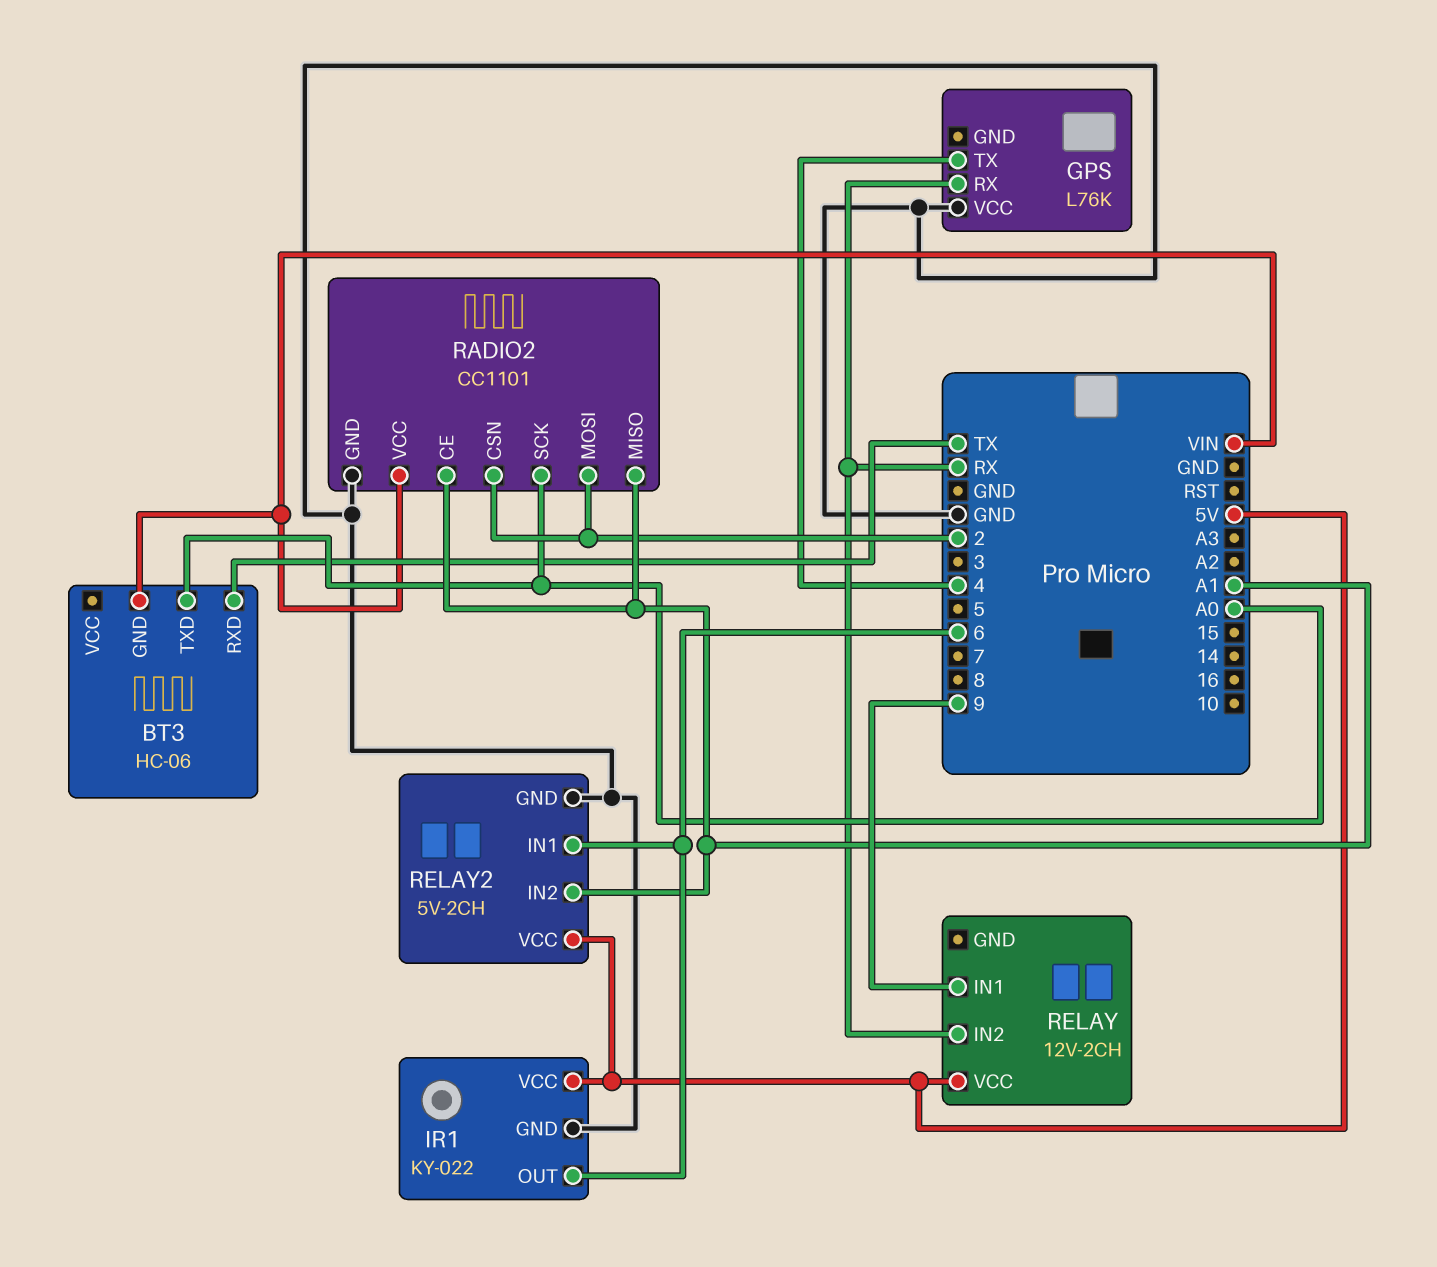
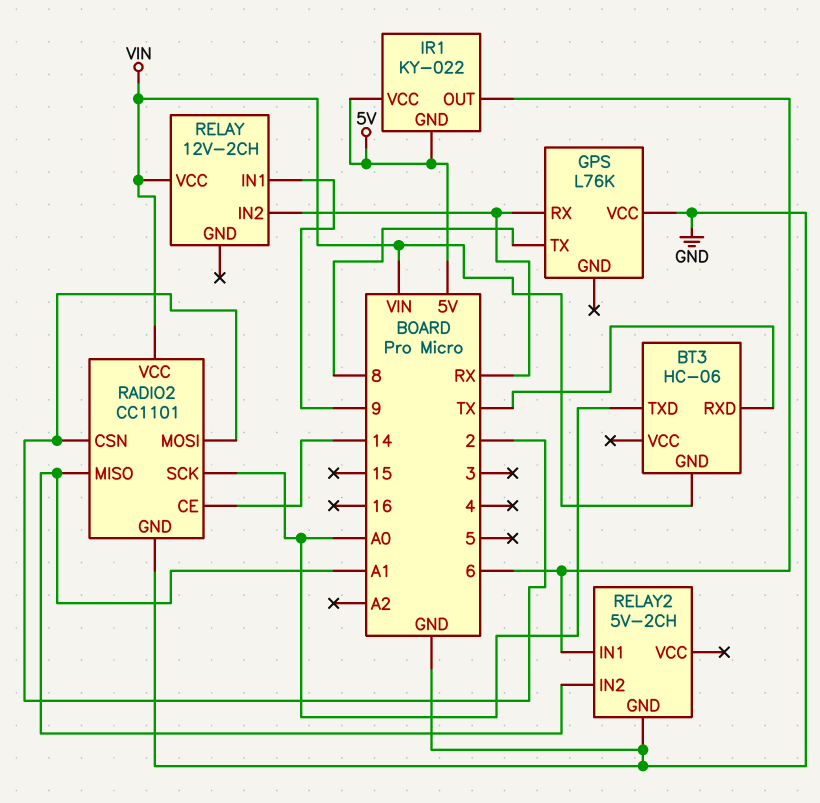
GPS pin TX: 4 -> 8
IR1 pin GND: GND -> 5V
RADIO2 pin CE: A1 -> 14
RELAY pin VCC: 5V -> VIN
RELAY2 pin VCC: 5V -> none

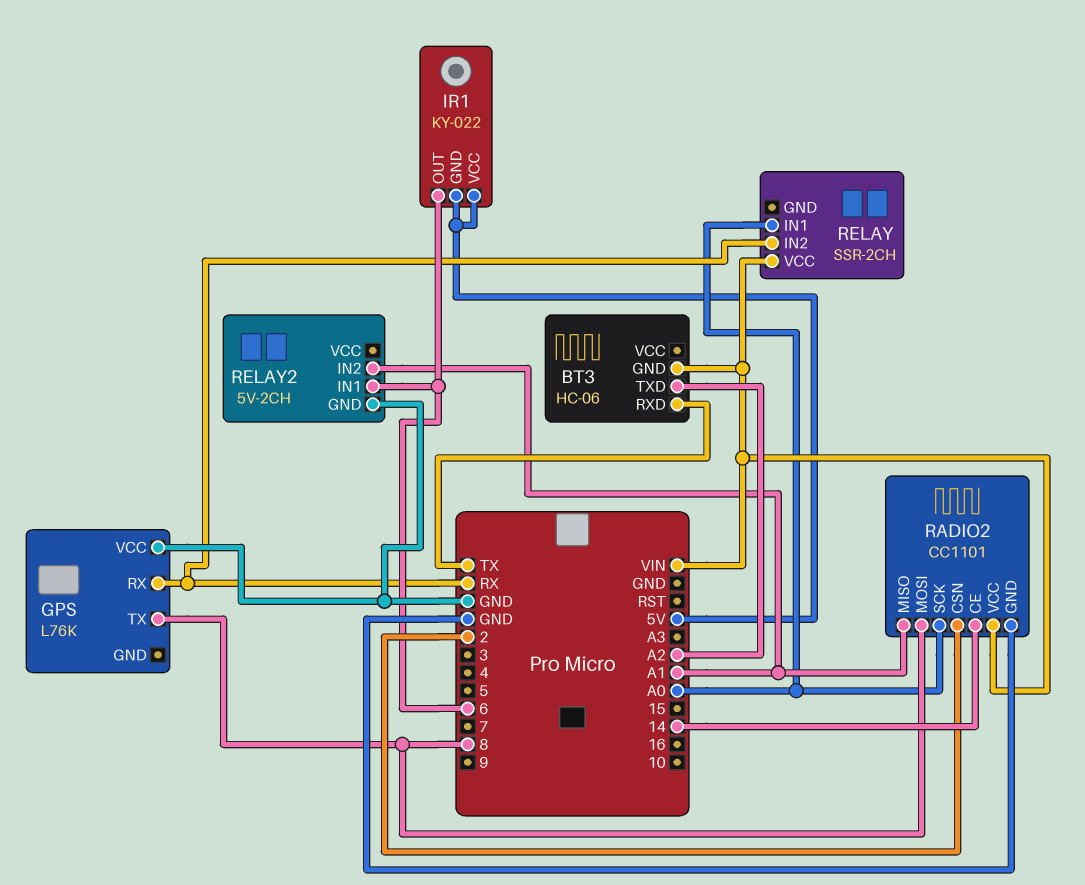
BT3 pin TXD: A0 -> A2
RADIO2 pin MOSI: 2 -> 8
RELAY: 12V-2CH -> SSR-2CH
RELAY pin IN1: 9 -> A0

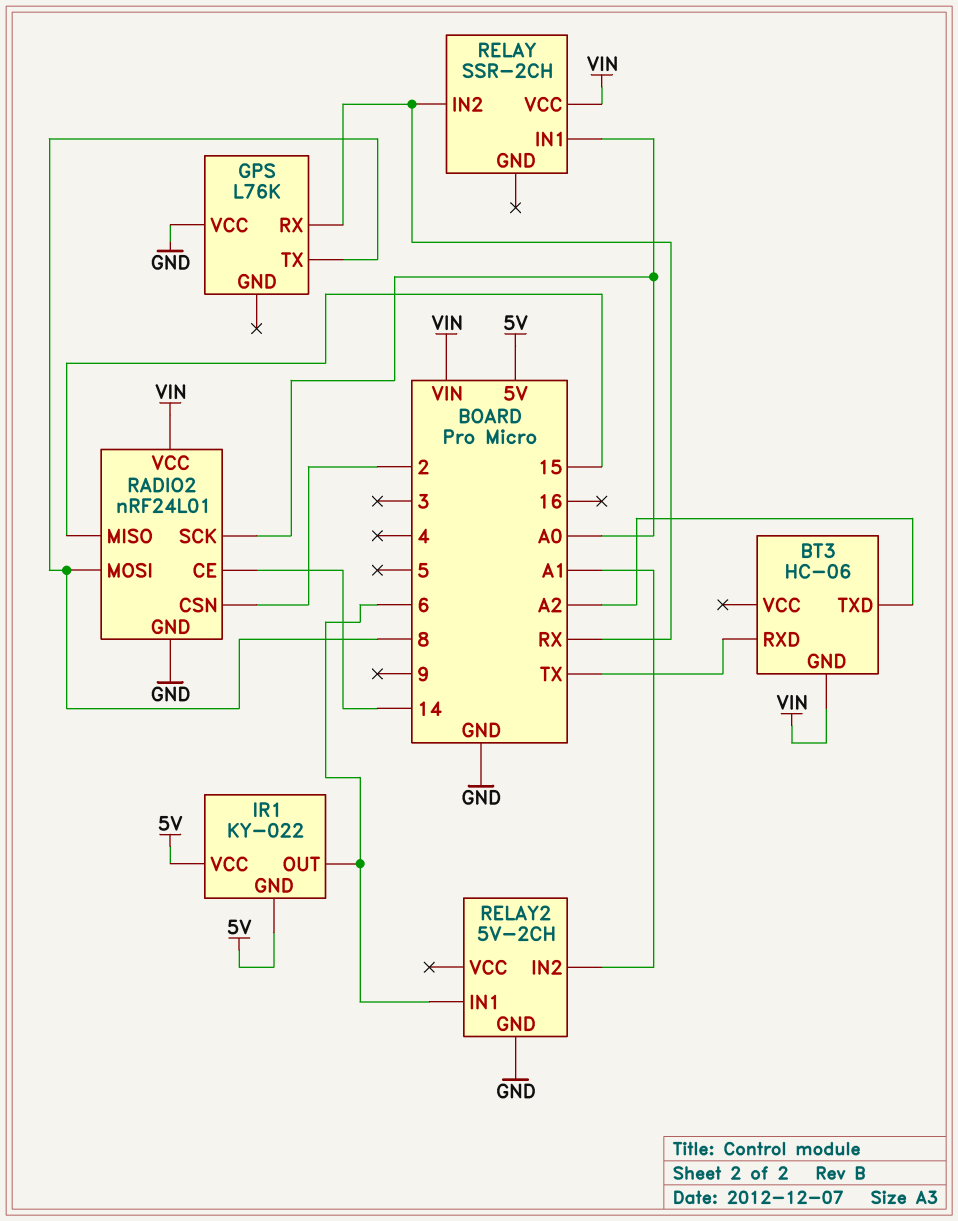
RADIO2: CC1101 -> nRF24L01
RADIO2 pin MISO: A1 -> 15

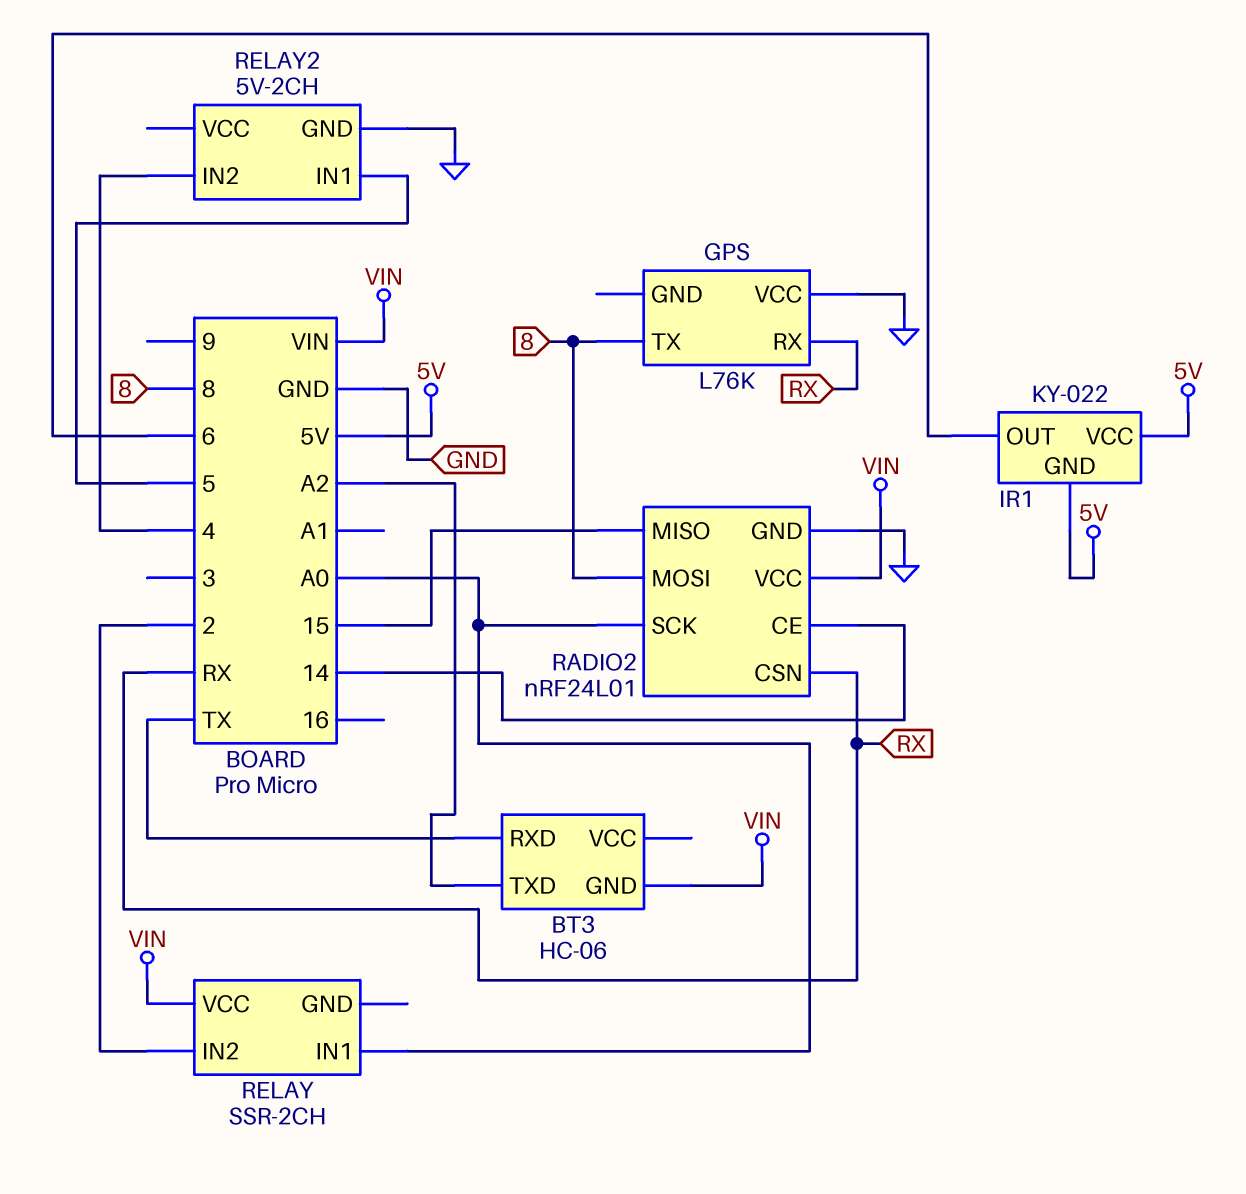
RADIO2 pin CSN: 2 -> RX
RELAY pin IN2: RX -> 2
RELAY2 pin IN1: 6 -> 5
RELAY2 pin IN2: A1 -> 4

